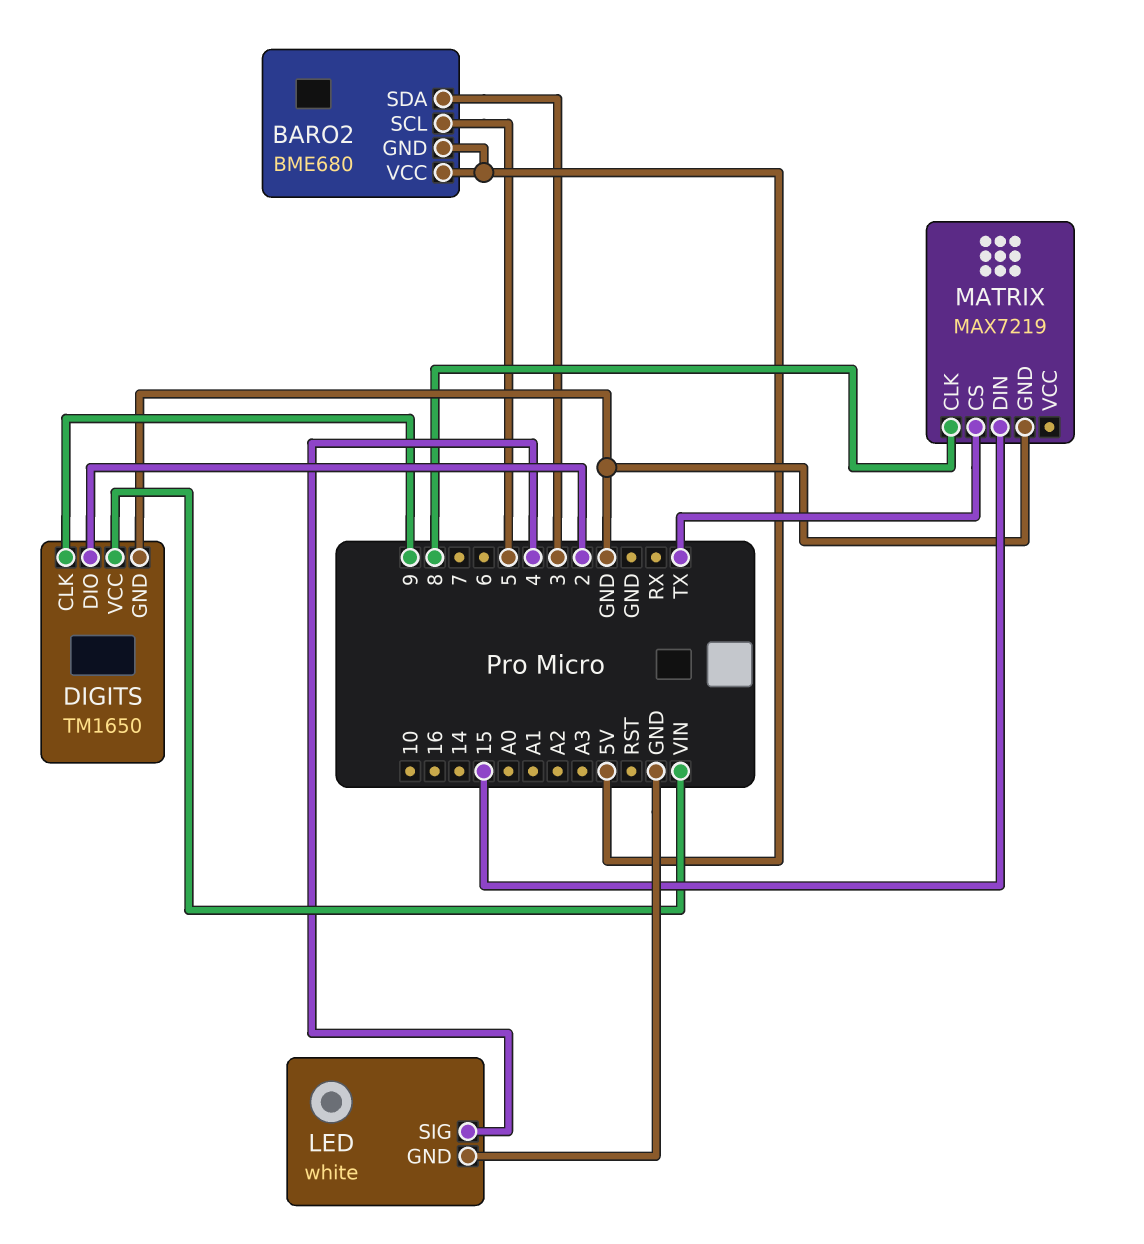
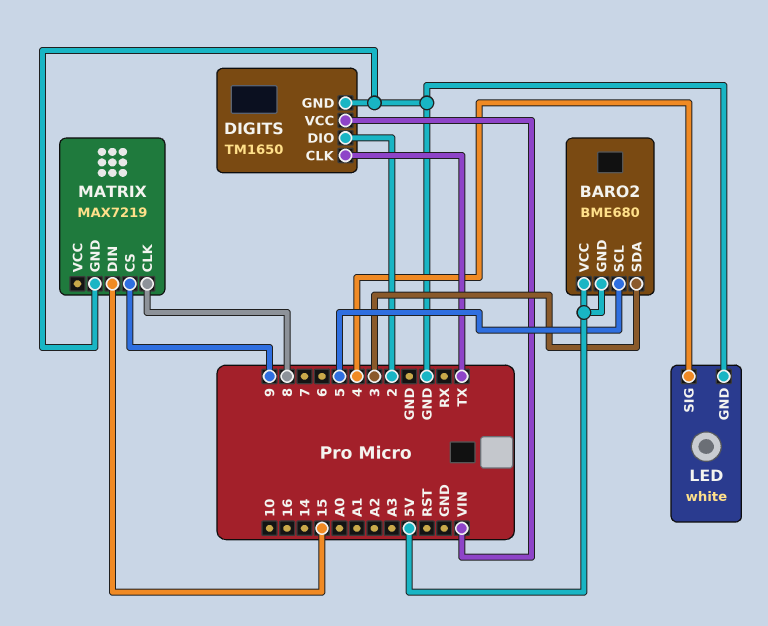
DIGITS pin CLK: 9 -> TX
MATRIX pin CS: TX -> 9

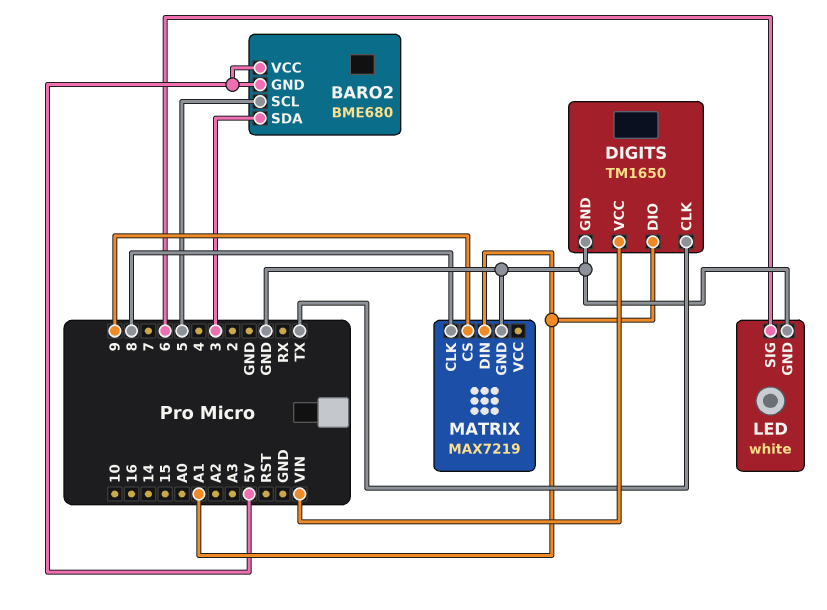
DIGITS pin DIO: 2 -> A1
LED pin SIG: 4 -> 6
MATRIX pin DIN: 15 -> A1

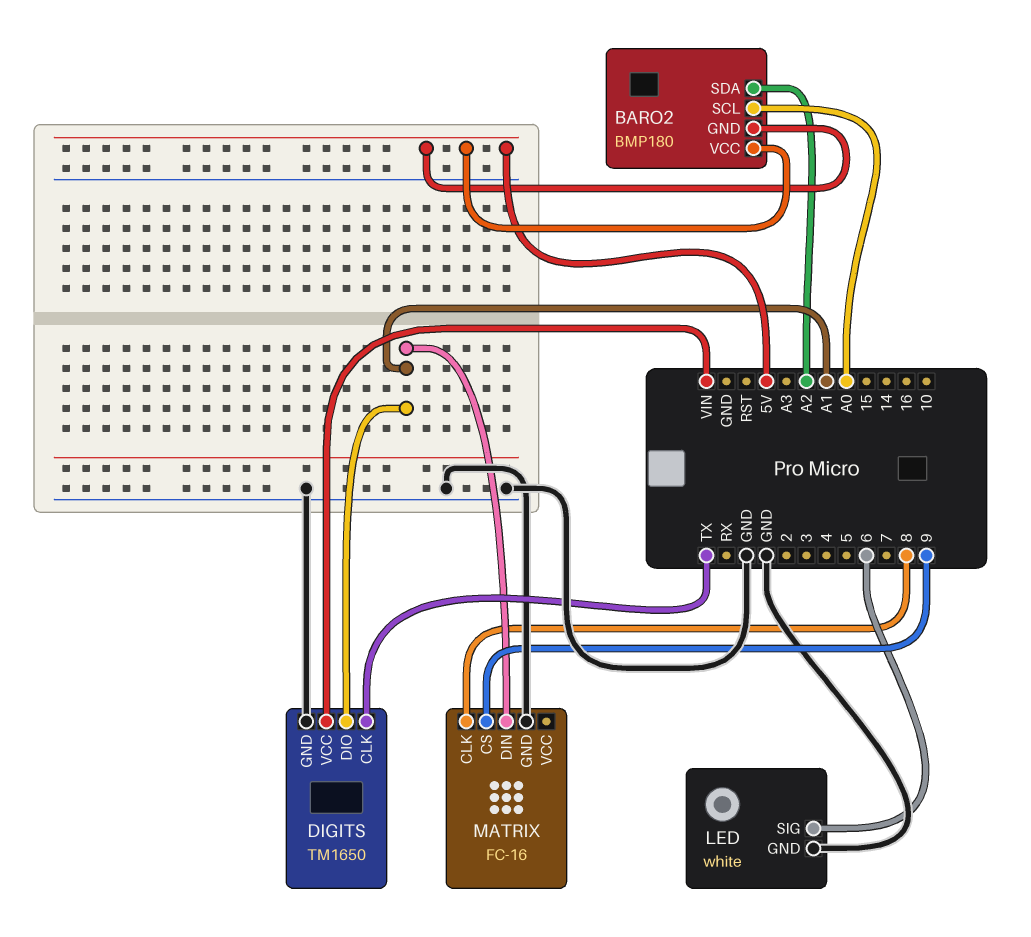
BARO2: BME680 -> BMP180
BARO2 pin SCL: 5 -> A0
BARO2 pin SDA: 3 -> A2
MATRIX: MAX7219 -> FC-16

